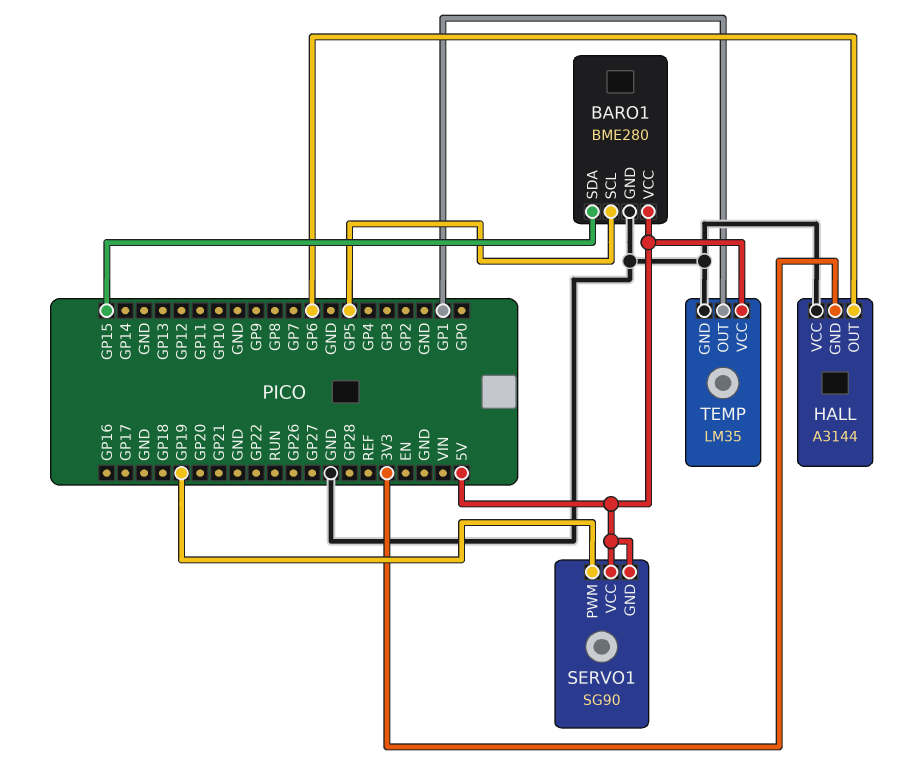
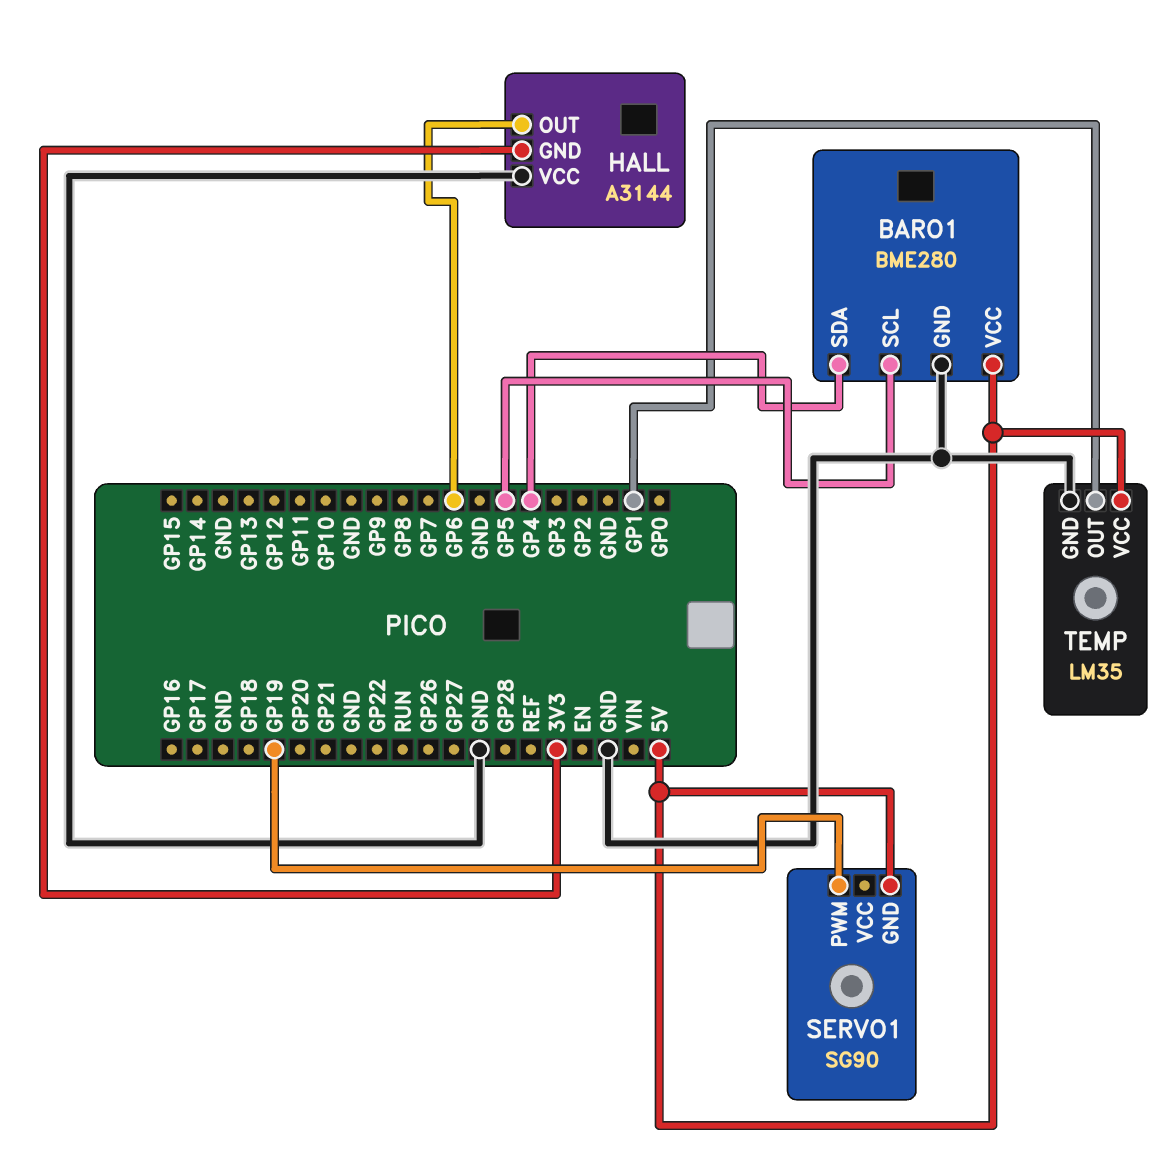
BARO1 pin SDA: GP15 -> GP4
SERVO1 pin VCC: 5V -> none

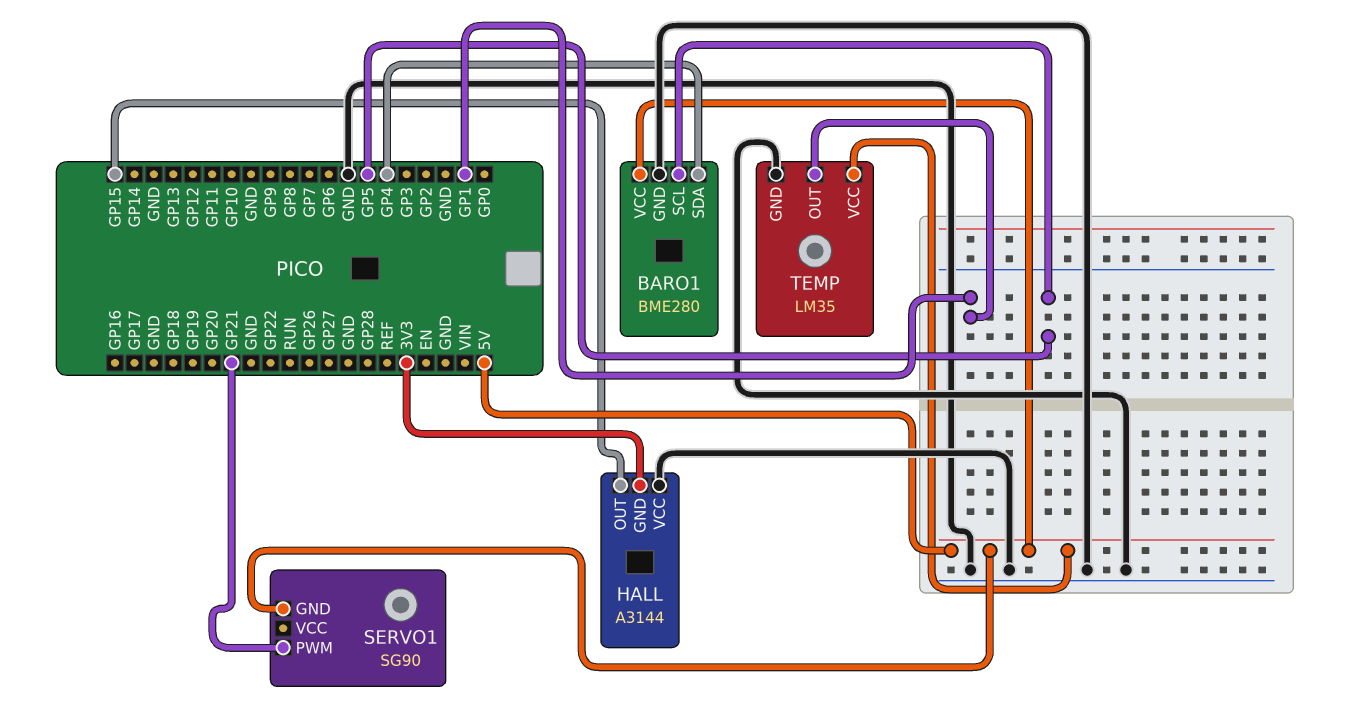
HALL pin OUT: GP6 -> GP15
SERVO1 pin PWM: GP19 -> GP21

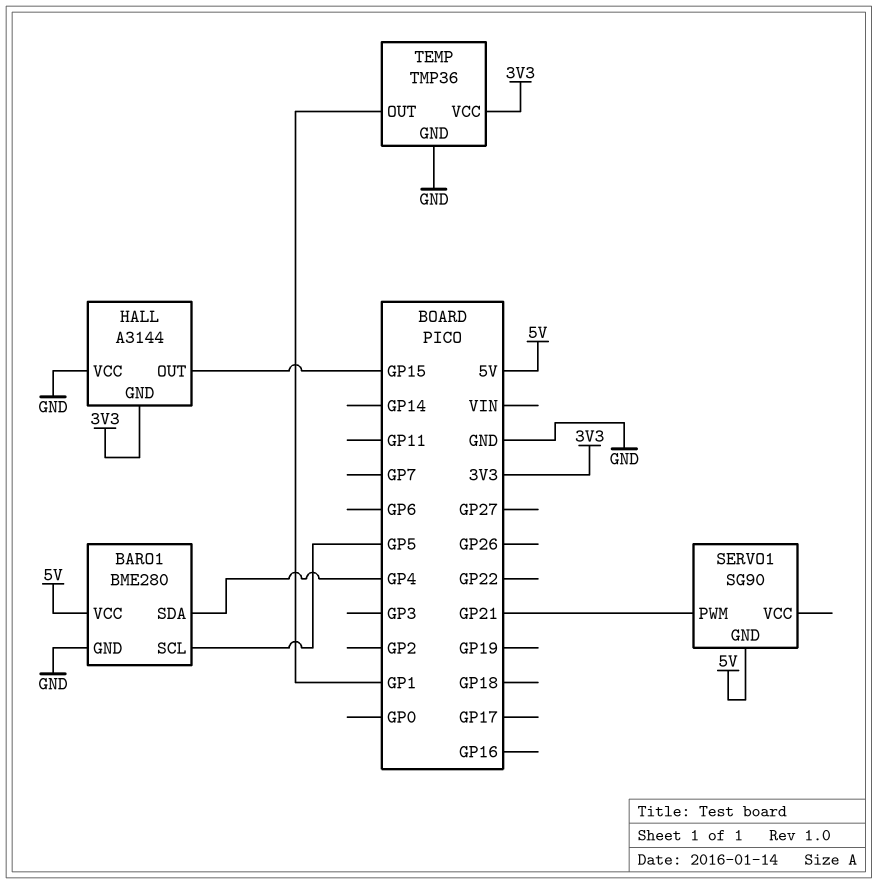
TEMP: LM35 -> TMP36
TEMP pin VCC: 5V -> 3V3

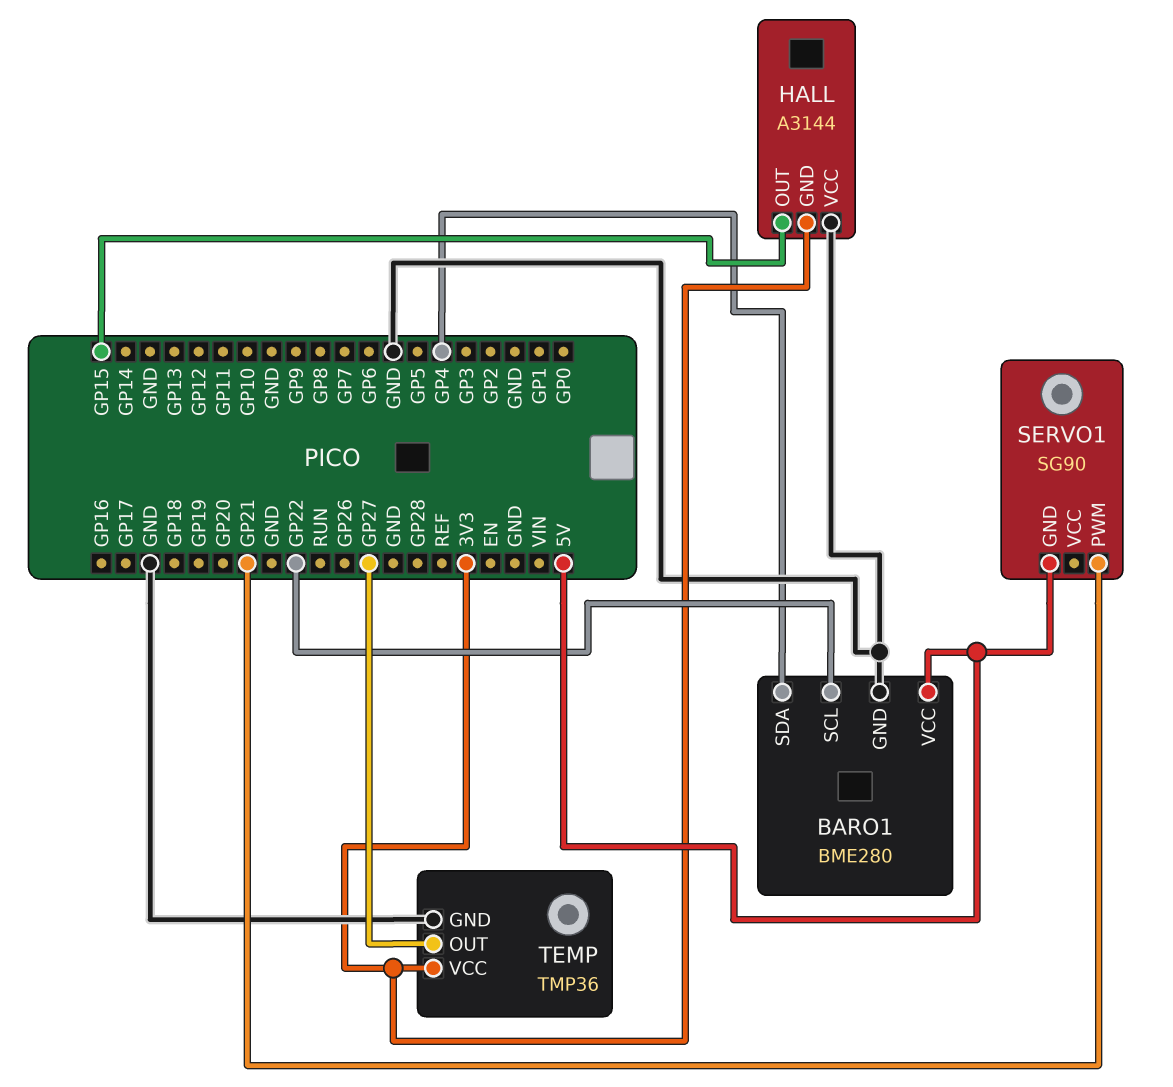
BARO1 pin SCL: GP5 -> GP22
TEMP pin OUT: GP1 -> GP27

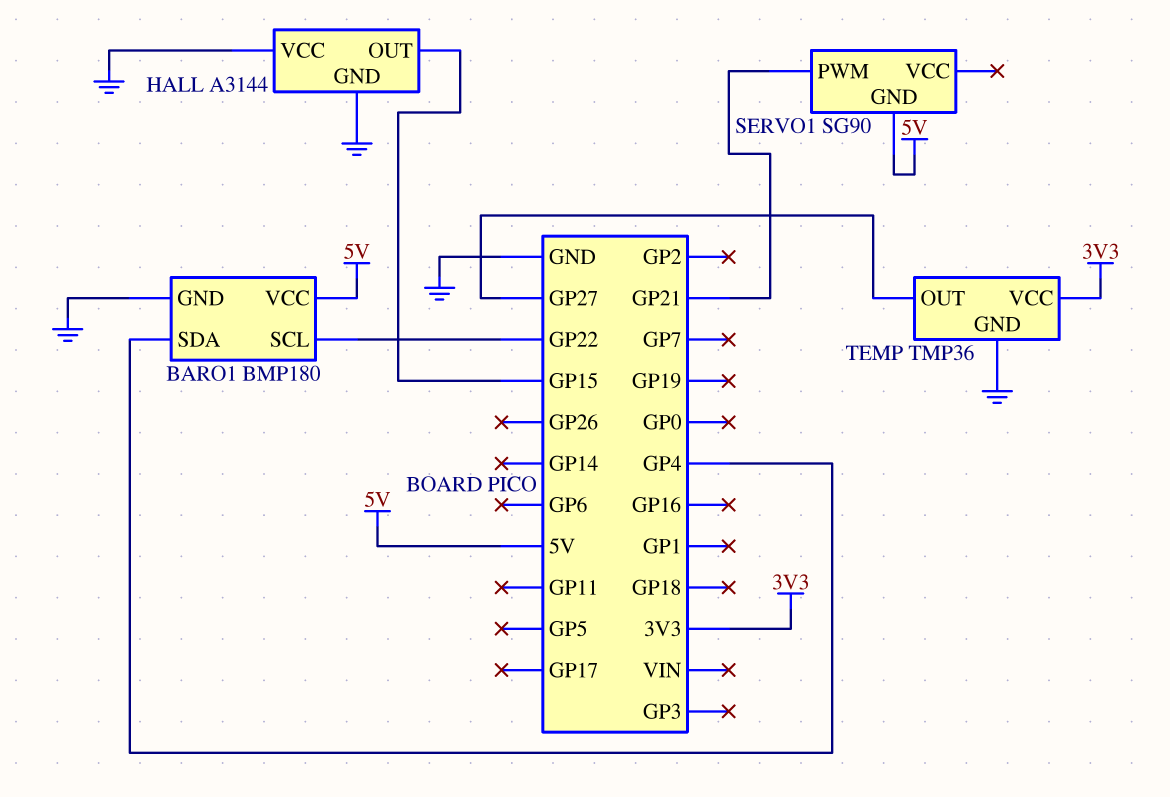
BARO1: BME280 -> BMP180
HALL pin GND: 3V3 -> GND

